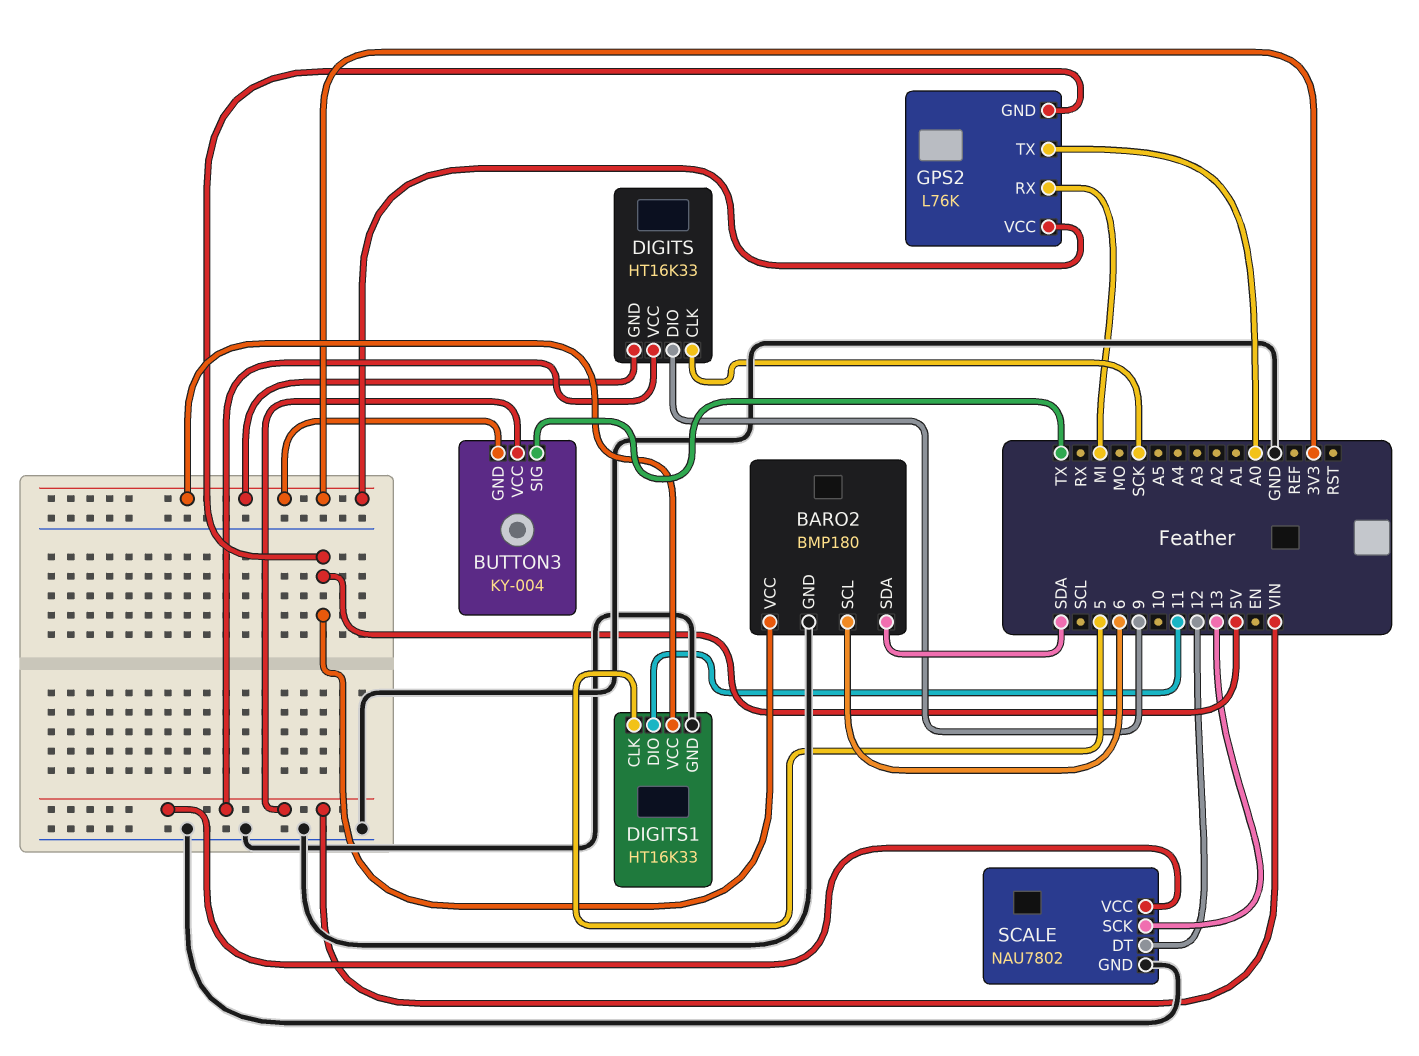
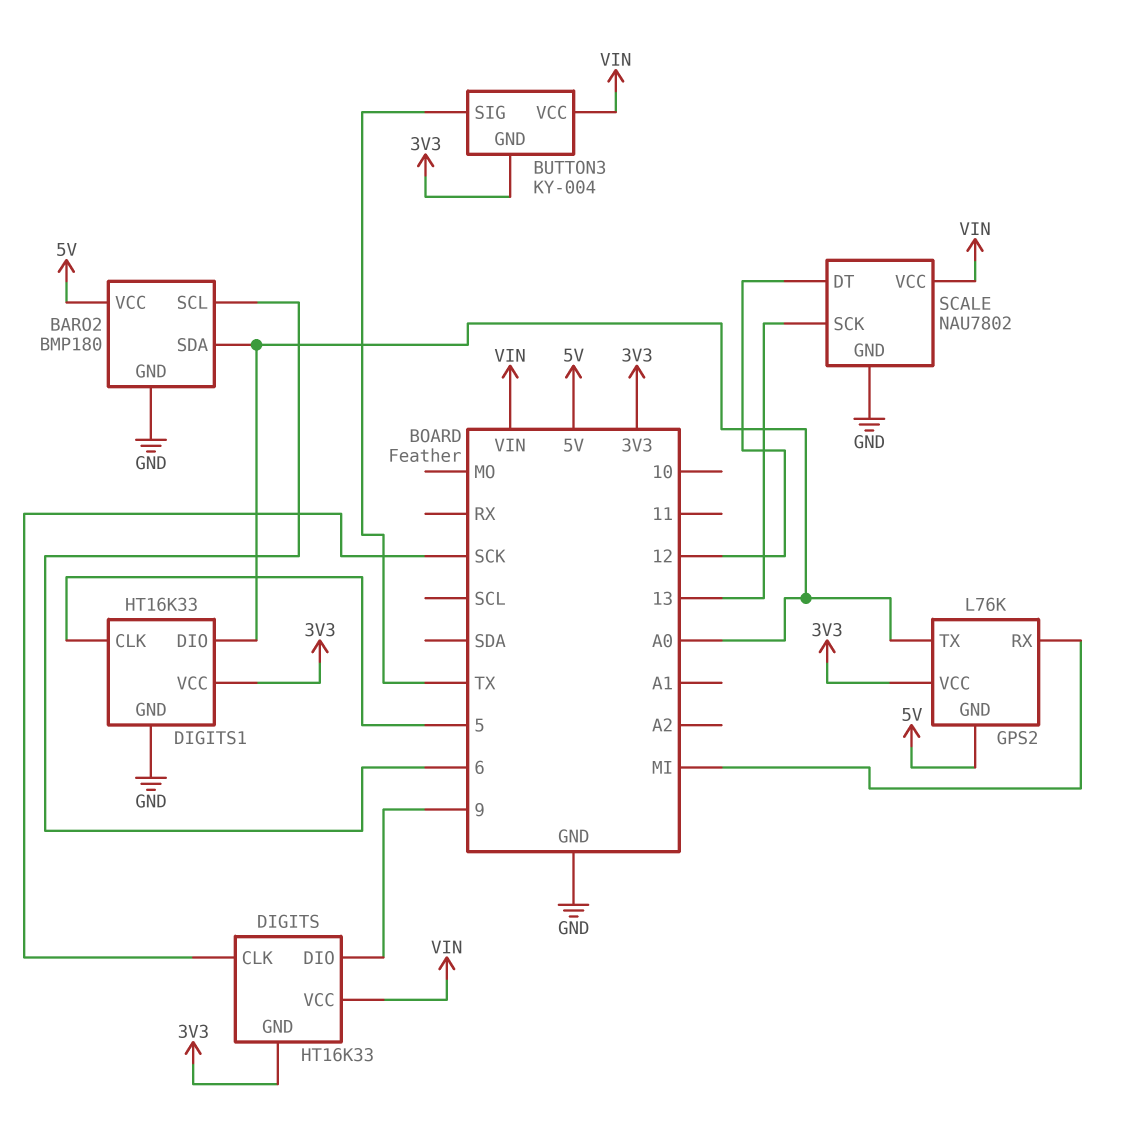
BARO2 pin SDA: SDA -> A0
DIGITS1 pin DIO: 11 -> A0

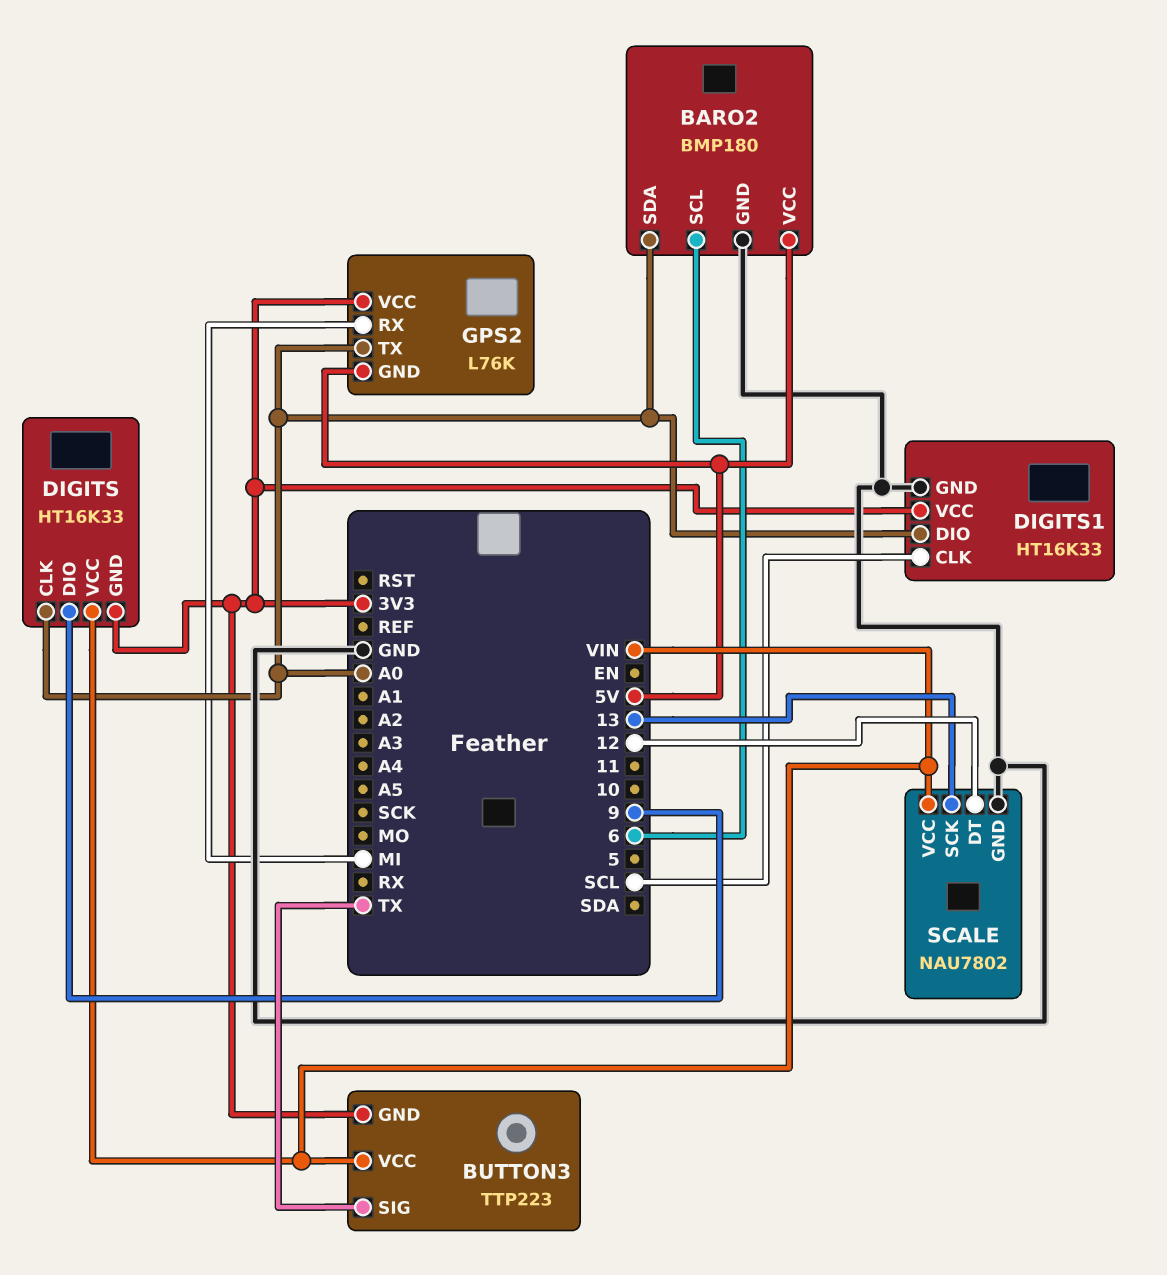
BUTTON3: KY-004 -> TTP223
DIGITS pin CLK: SCK -> A0
DIGITS1 pin CLK: 5 -> SCL

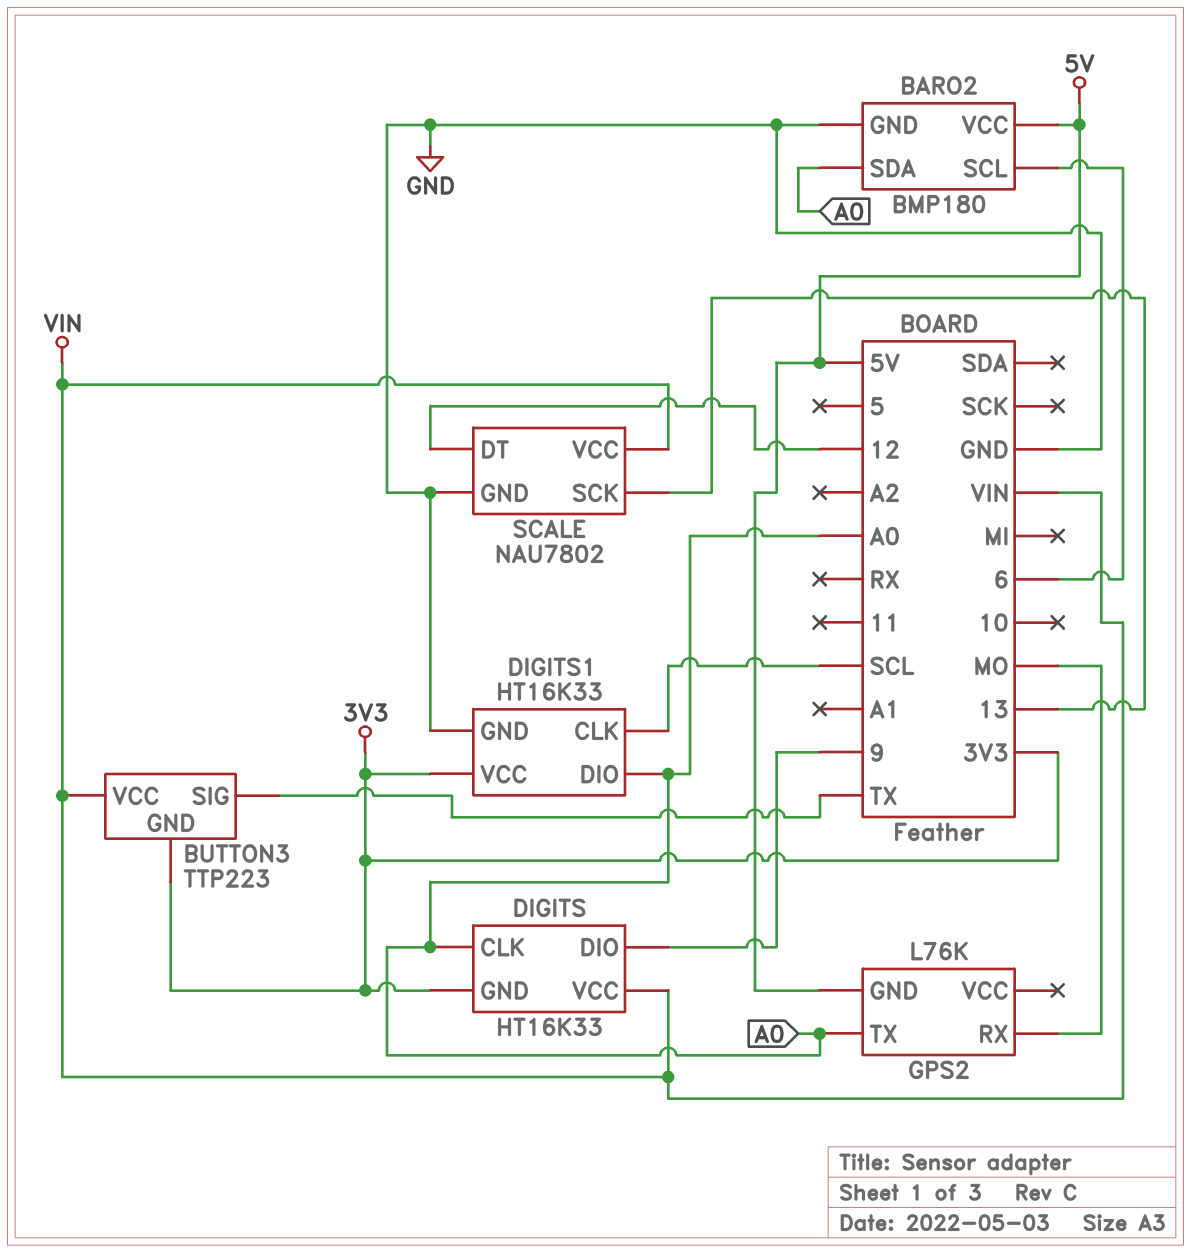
GPS2 pin RX: MI -> MO
GPS2 pin VCC: 3V3 -> none

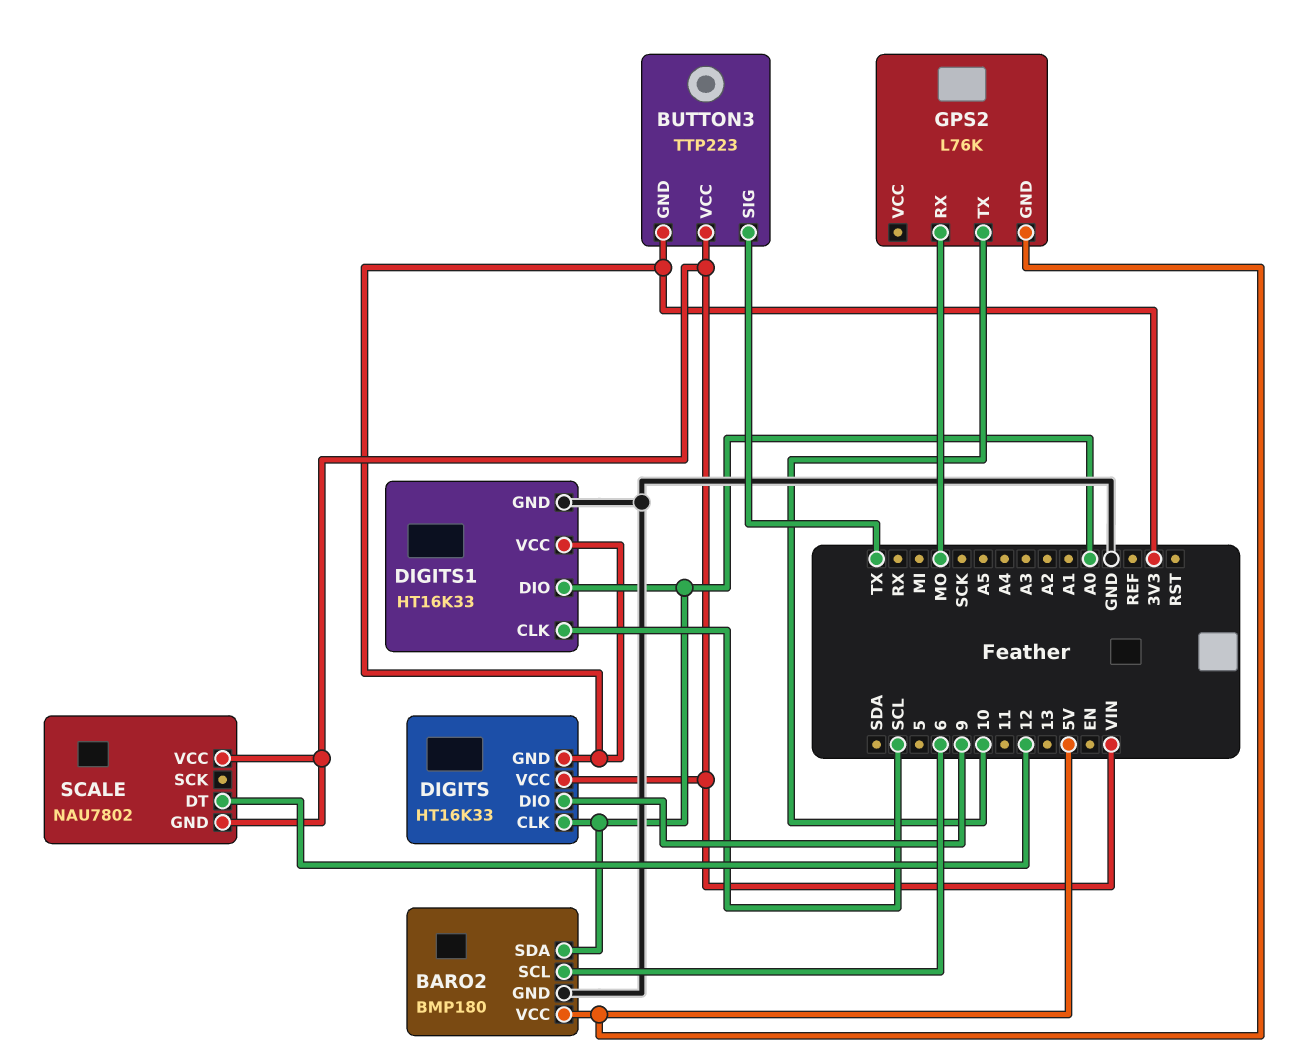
GPS2 pin TX: A0 -> 10
SCALE pin GND: GND -> VIN
SCALE pin SCK: 13 -> none

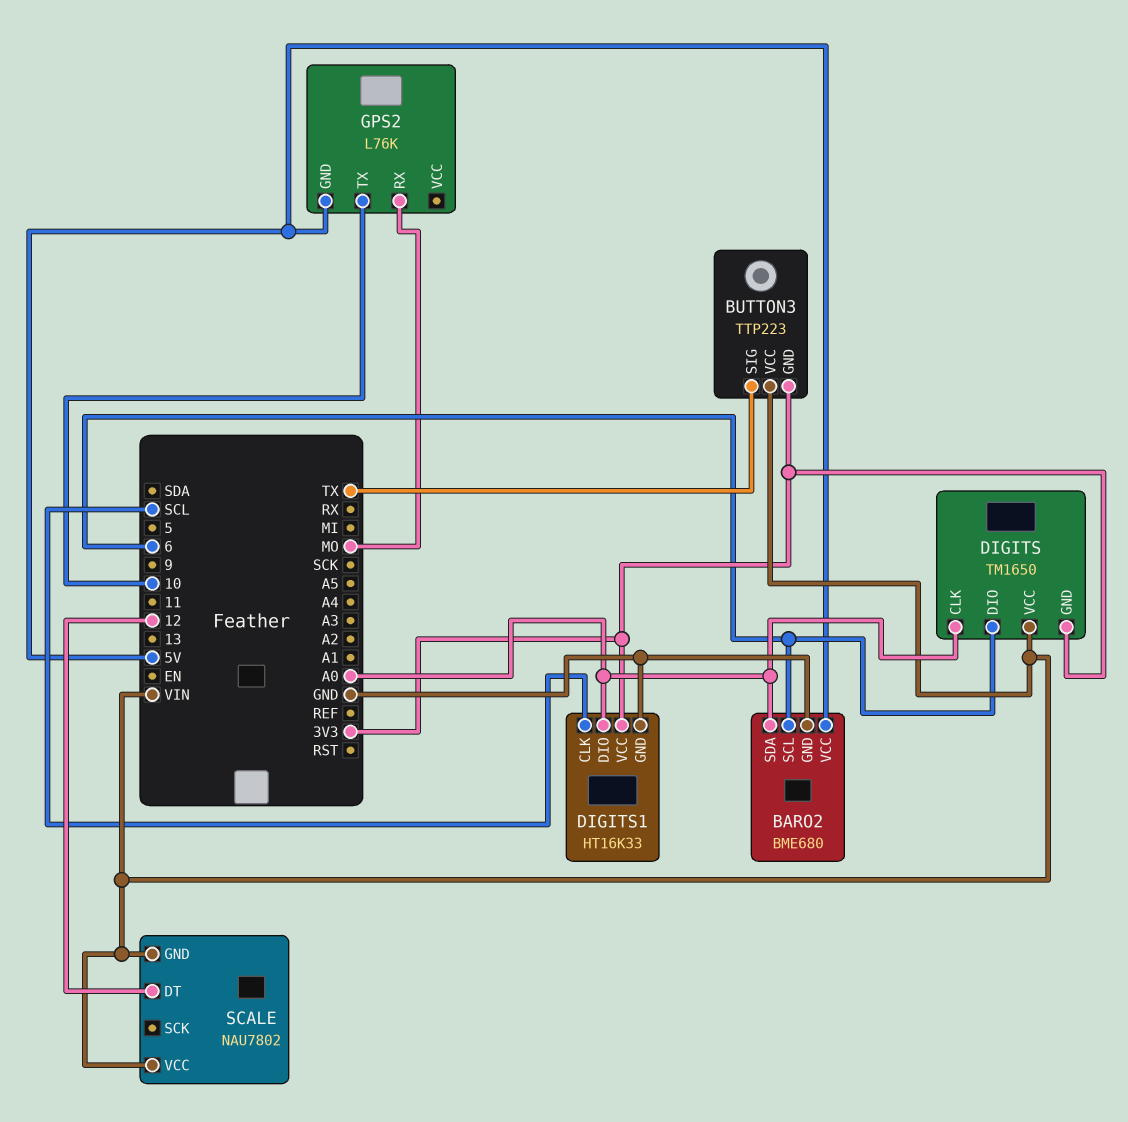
BARO2: BMP180 -> BME680
DIGITS: HT16K33 -> TM1650
DIGITS pin DIO: 9 -> 6

